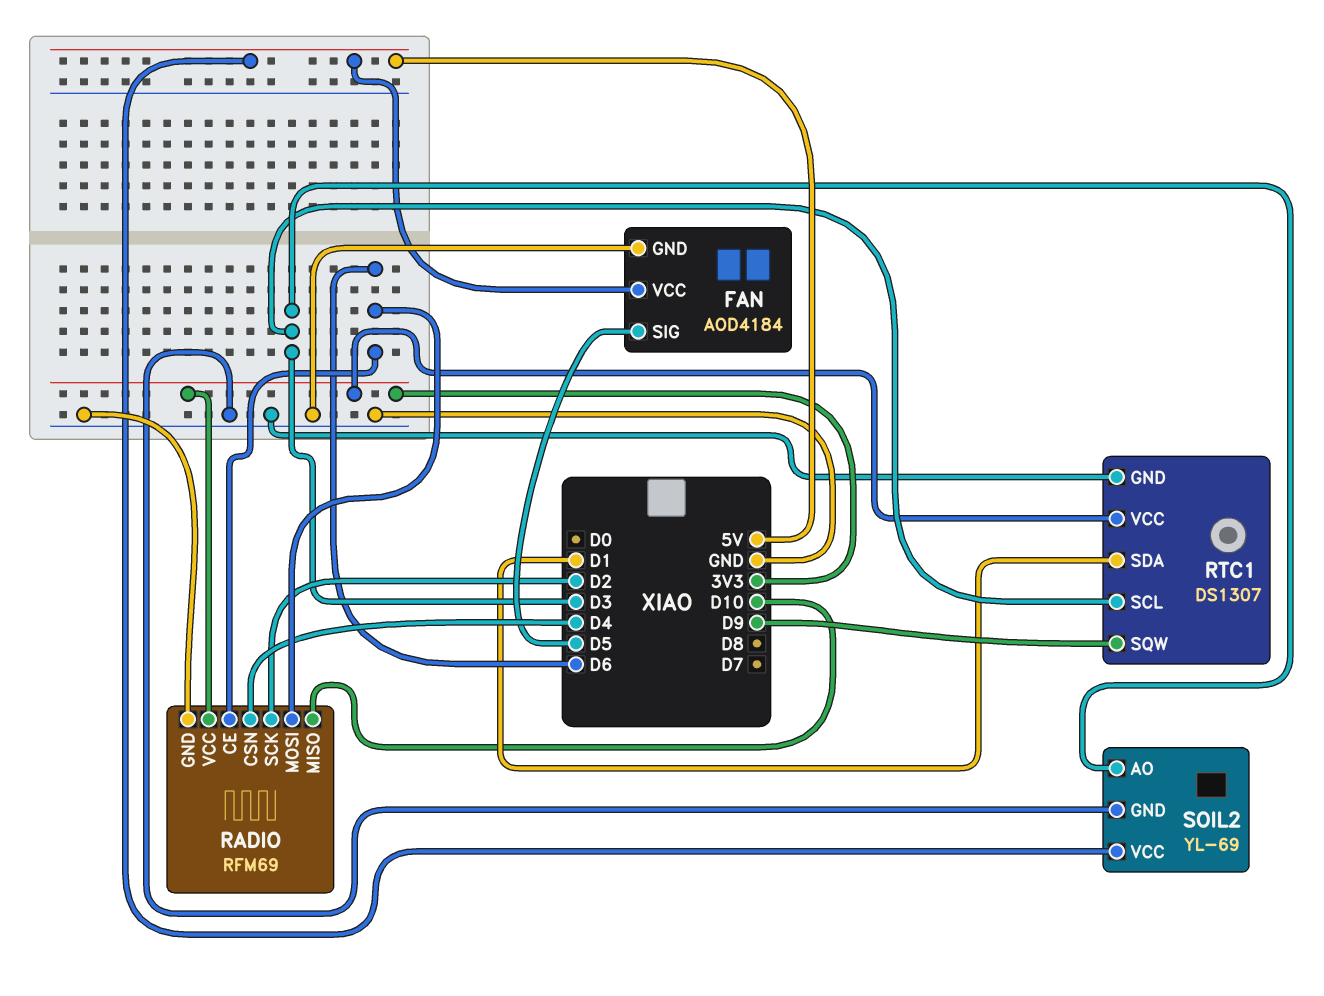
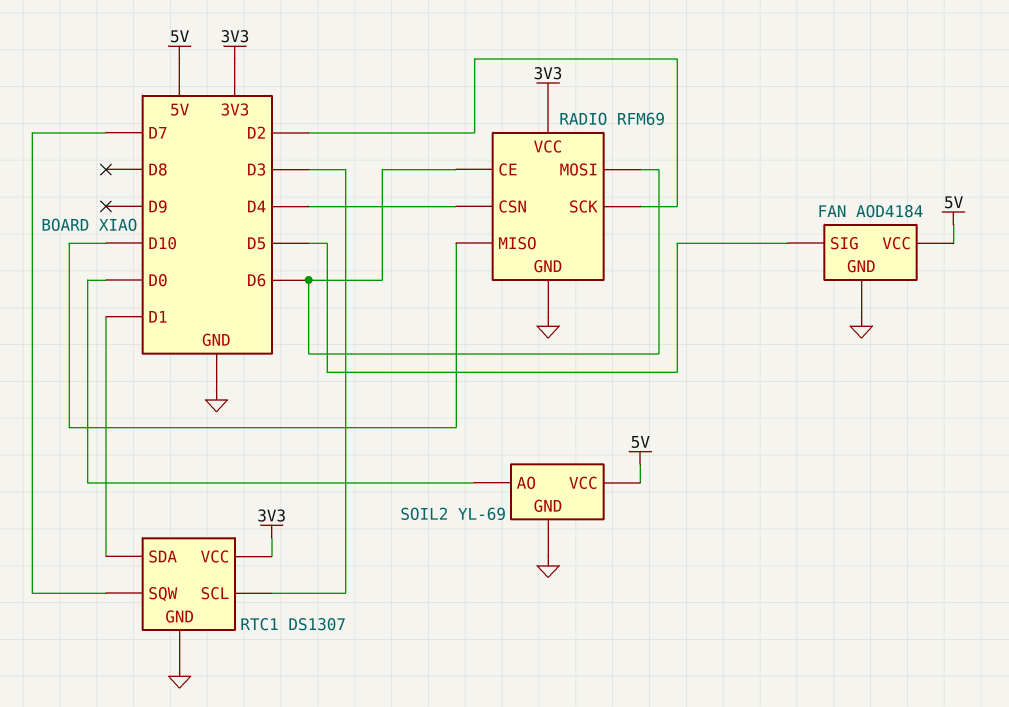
RTC1 pin SQW: D9 -> D7
SOIL2 pin AO: D3 -> D0

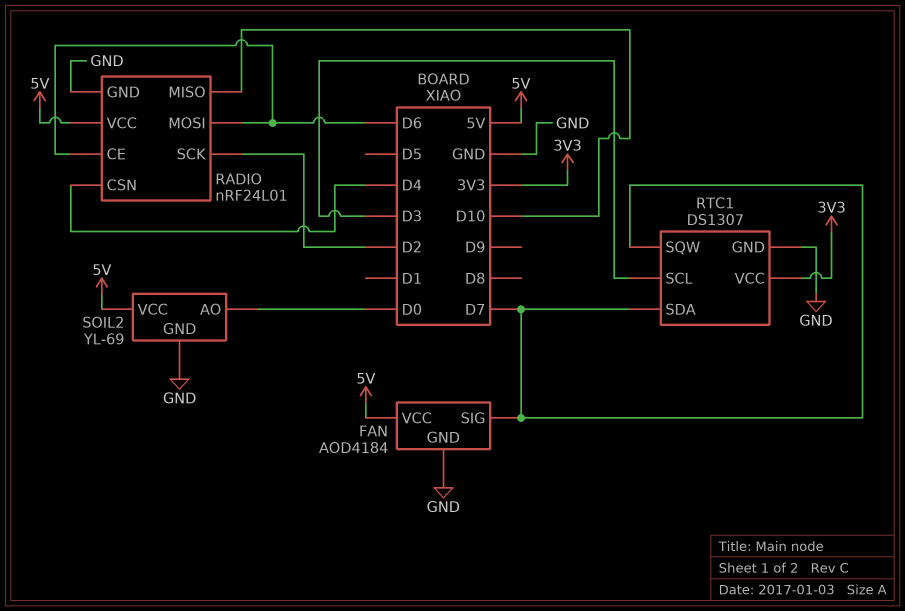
FAN pin SIG: D5 -> D7
RADIO: RFM69 -> nRF24L01
RADIO pin VCC: 3V3 -> 5V
RTC1 pin SDA: D1 -> D7

